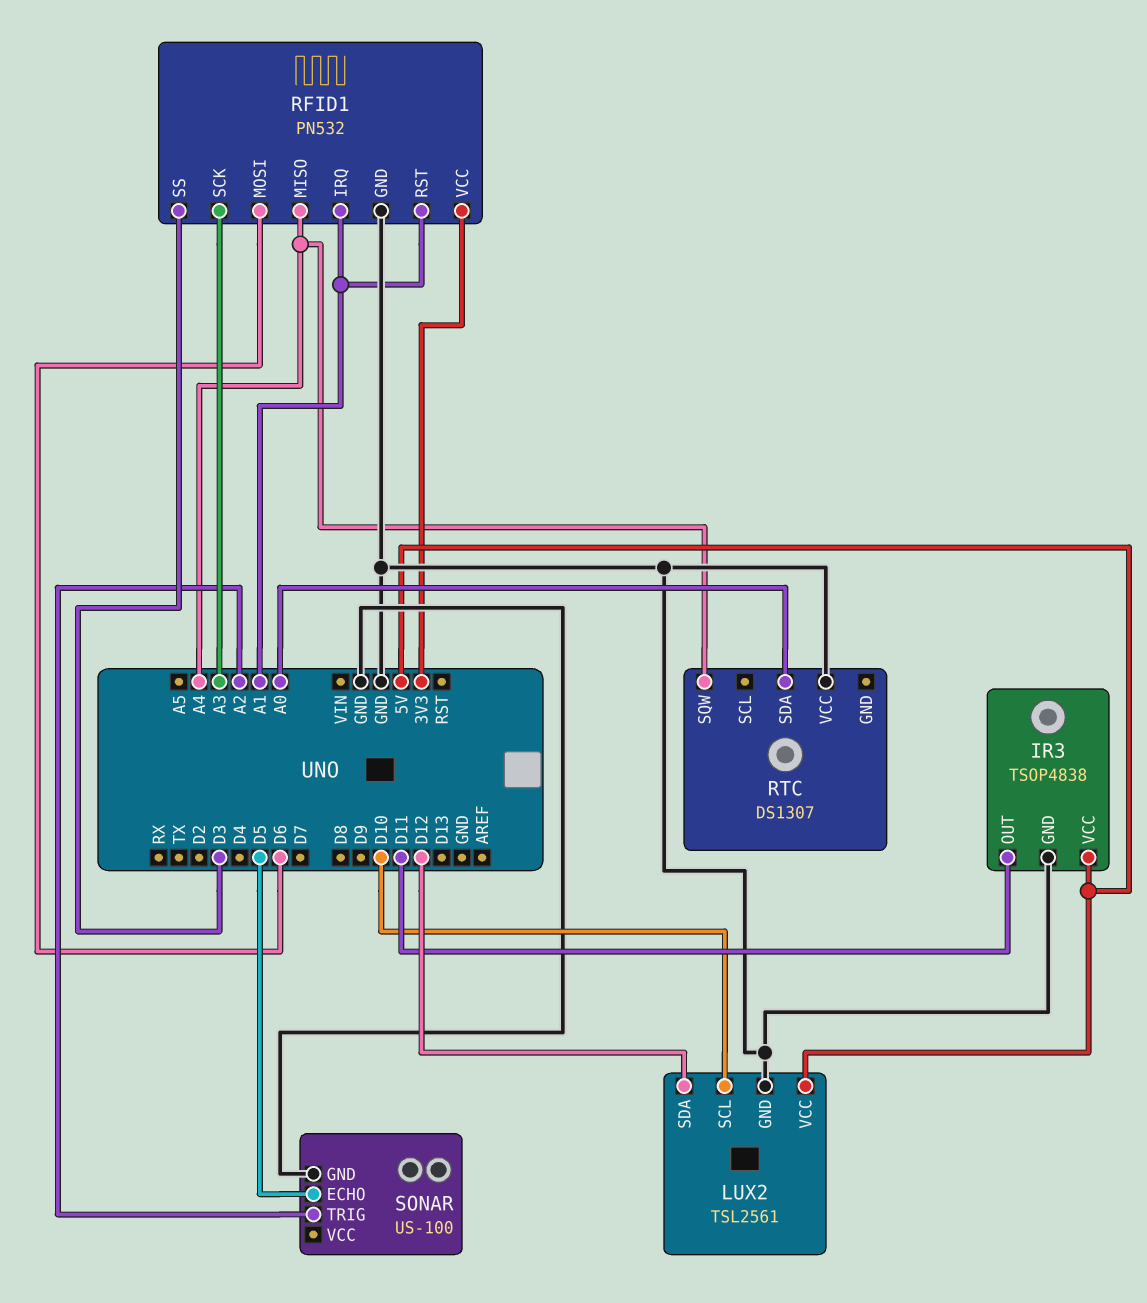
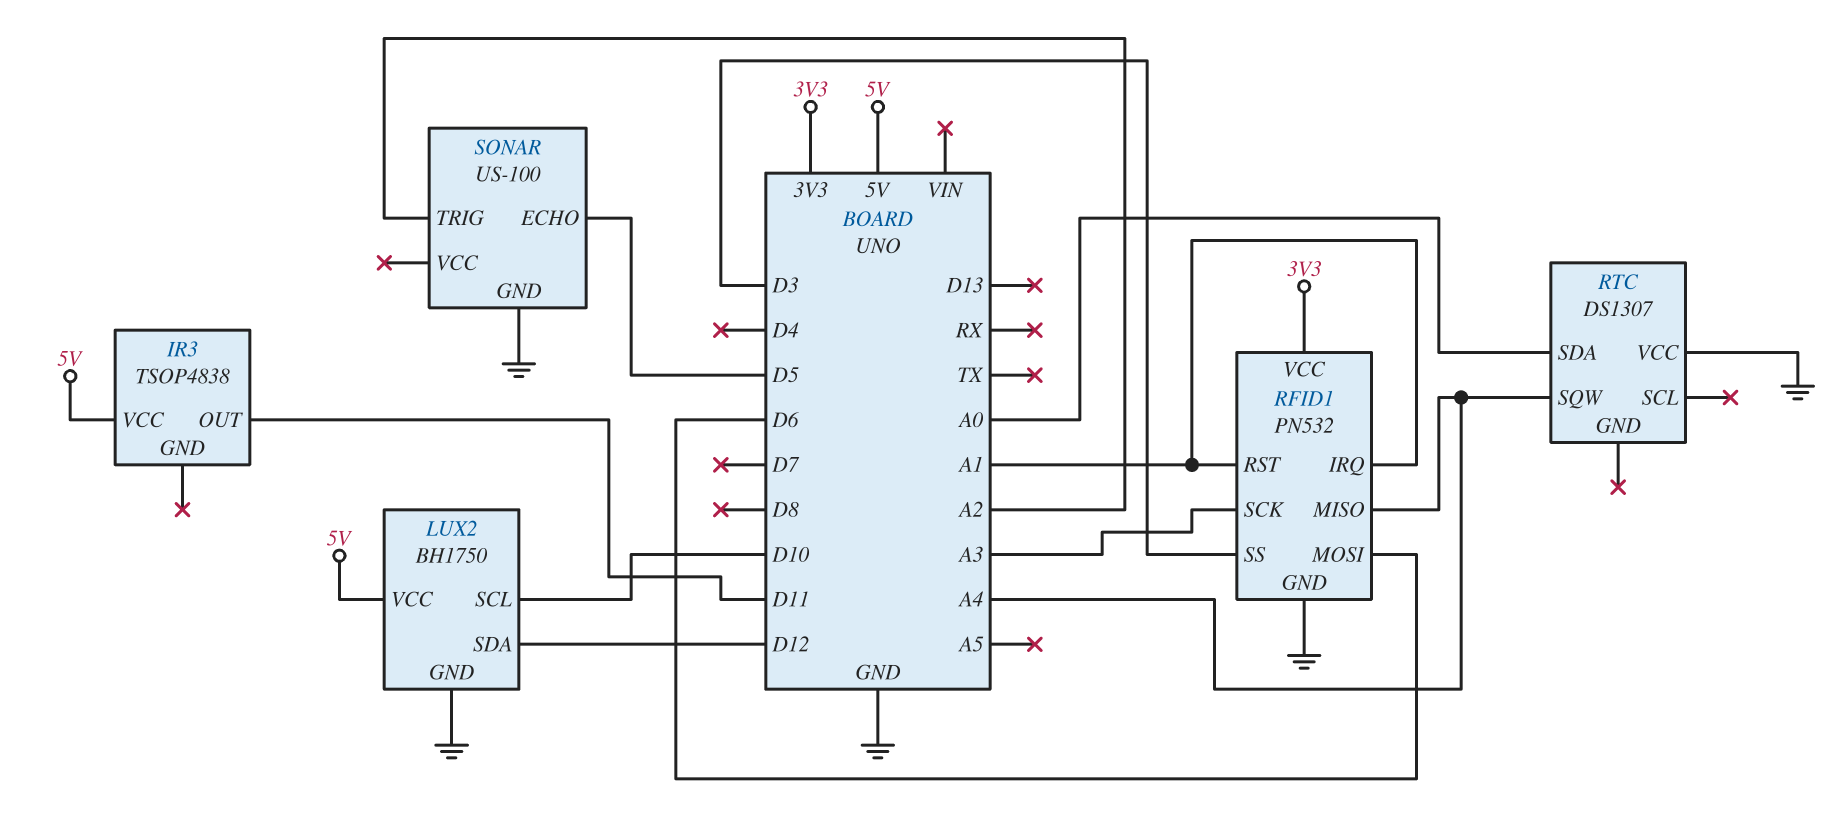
IR3 pin GND: GND -> none
LUX2: TSL2561 -> BH1750

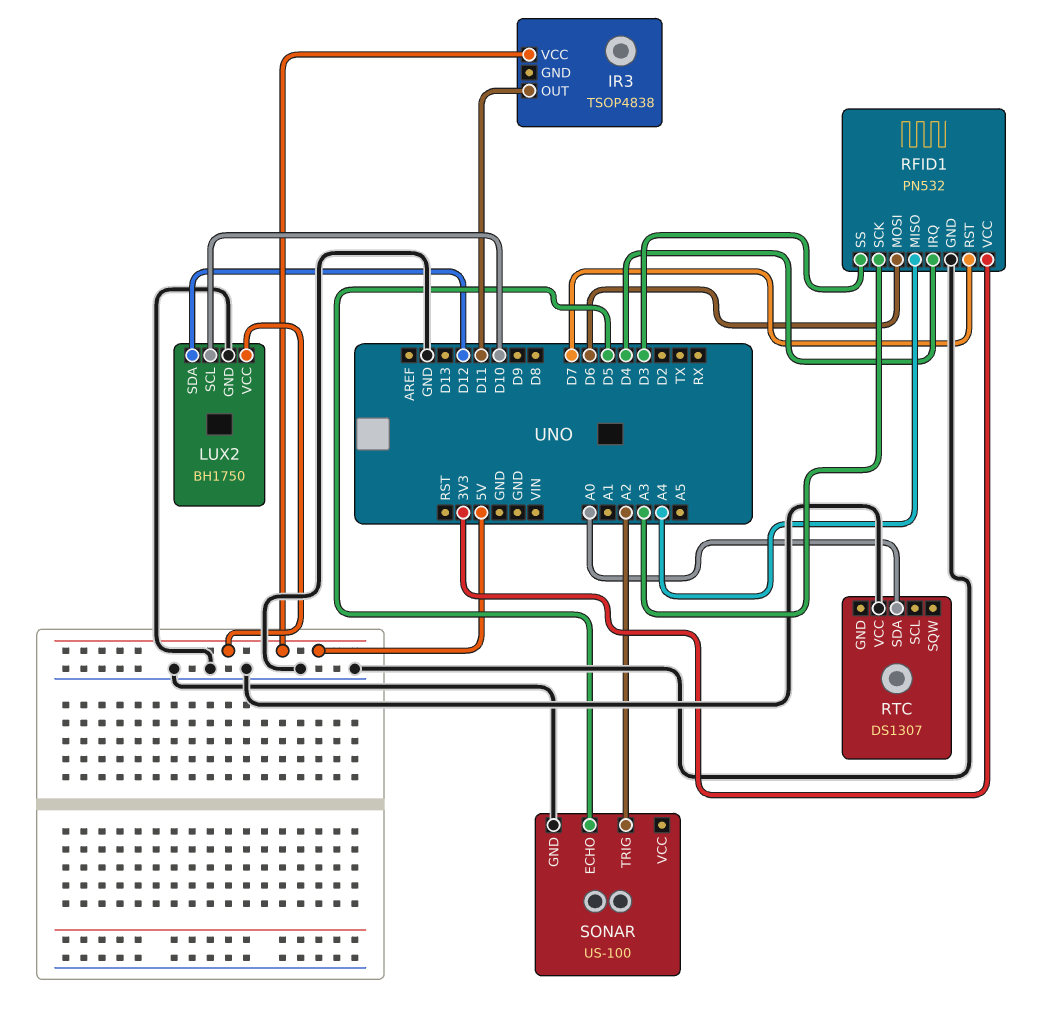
RFID1 pin IRQ: A1 -> D4
RFID1 pin RST: A1 -> D7
RTC pin SQW: A4 -> none

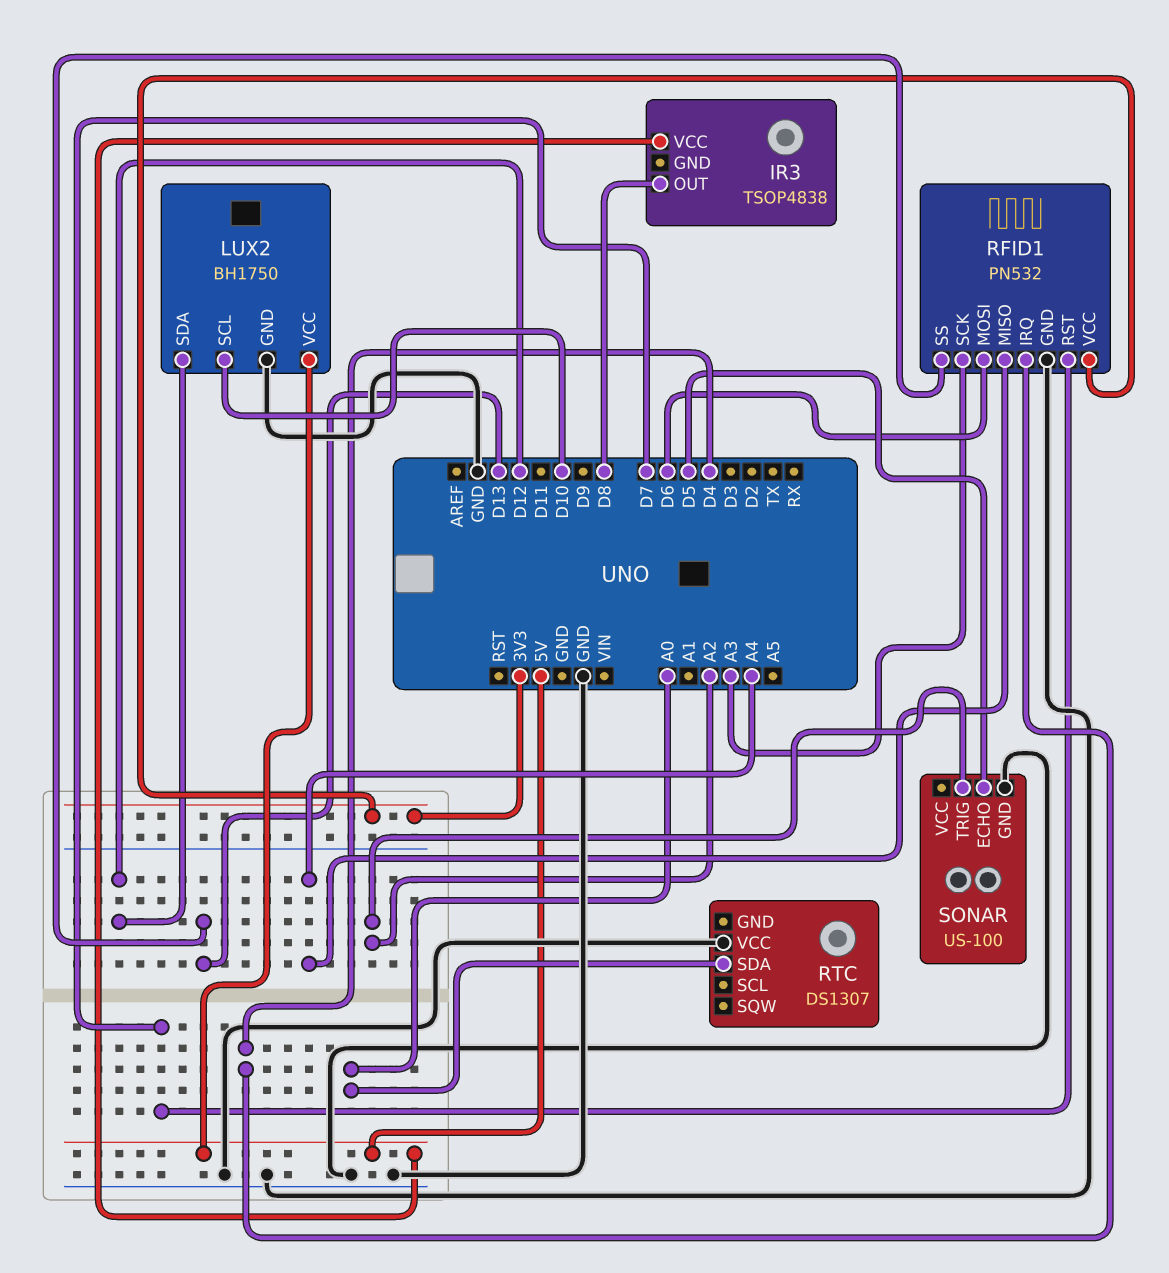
IR3 pin OUT: D11 -> D8
RFID1 pin SS: D3 -> D13

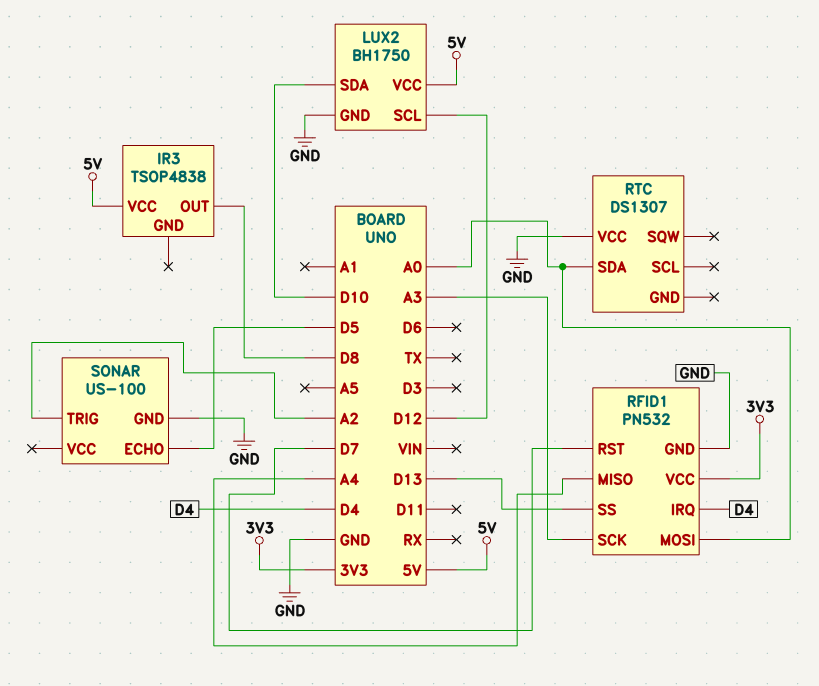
LUX2 pin SCL: D10 -> D12
LUX2 pin SDA: D12 -> D10
RFID1 pin MOSI: D6 -> A0

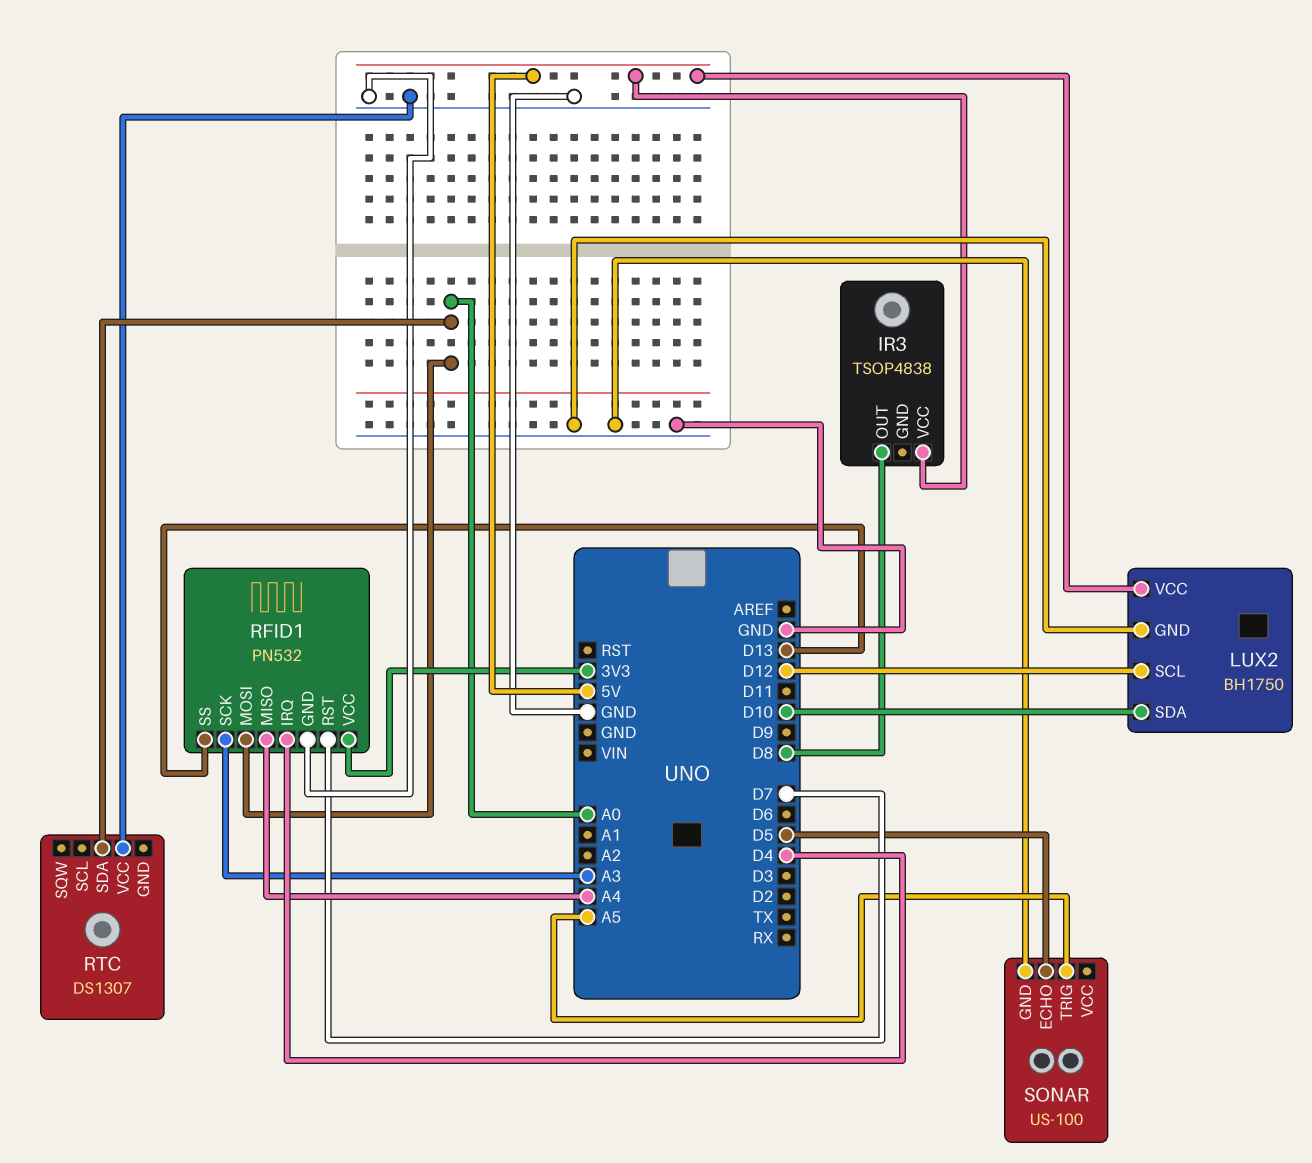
SONAR pin TRIG: A2 -> A5

